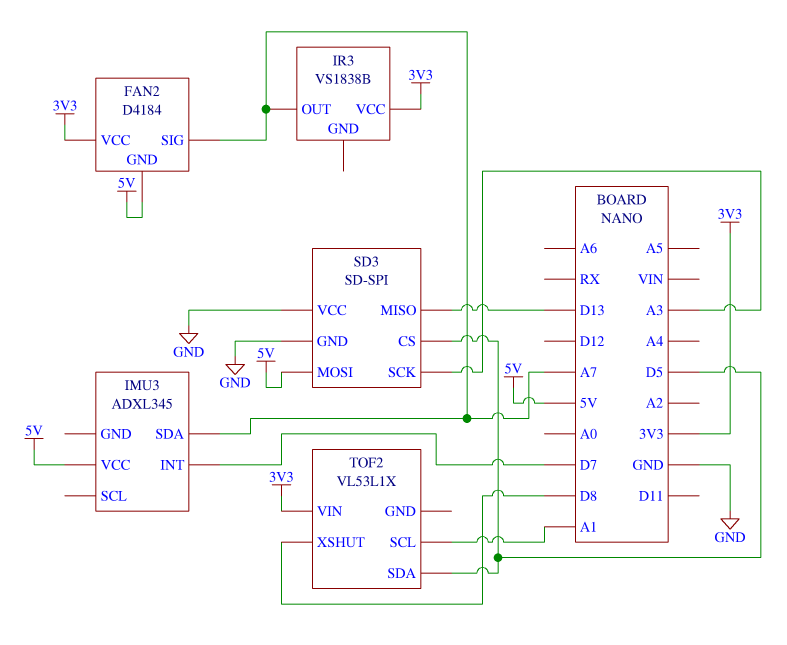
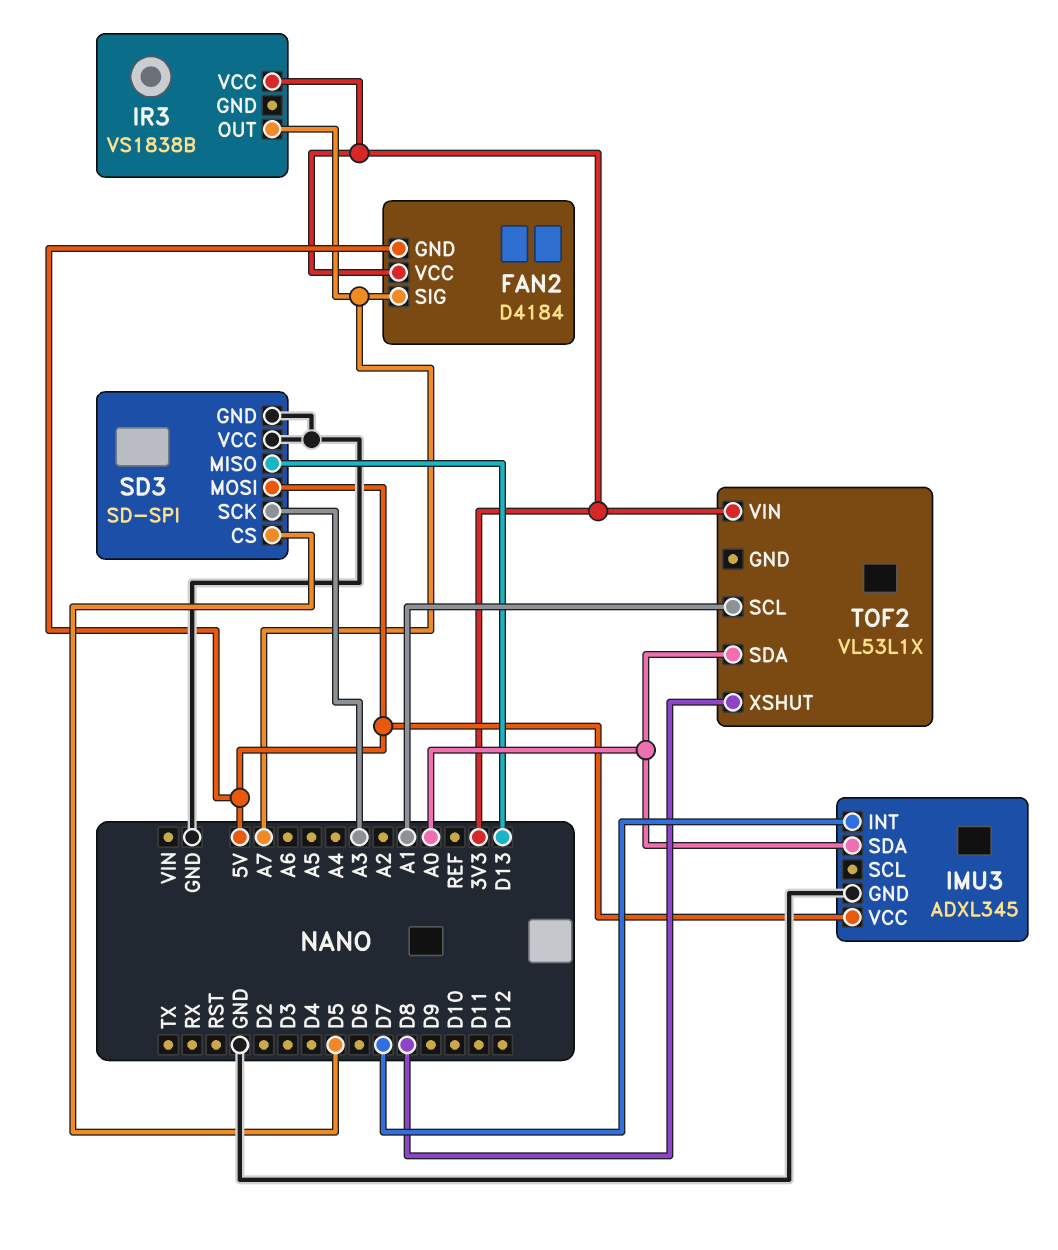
IMU3 pin GND: none -> GND
IMU3 pin SDA: A7 -> A0
TOF2 pin SDA: D5 -> A0

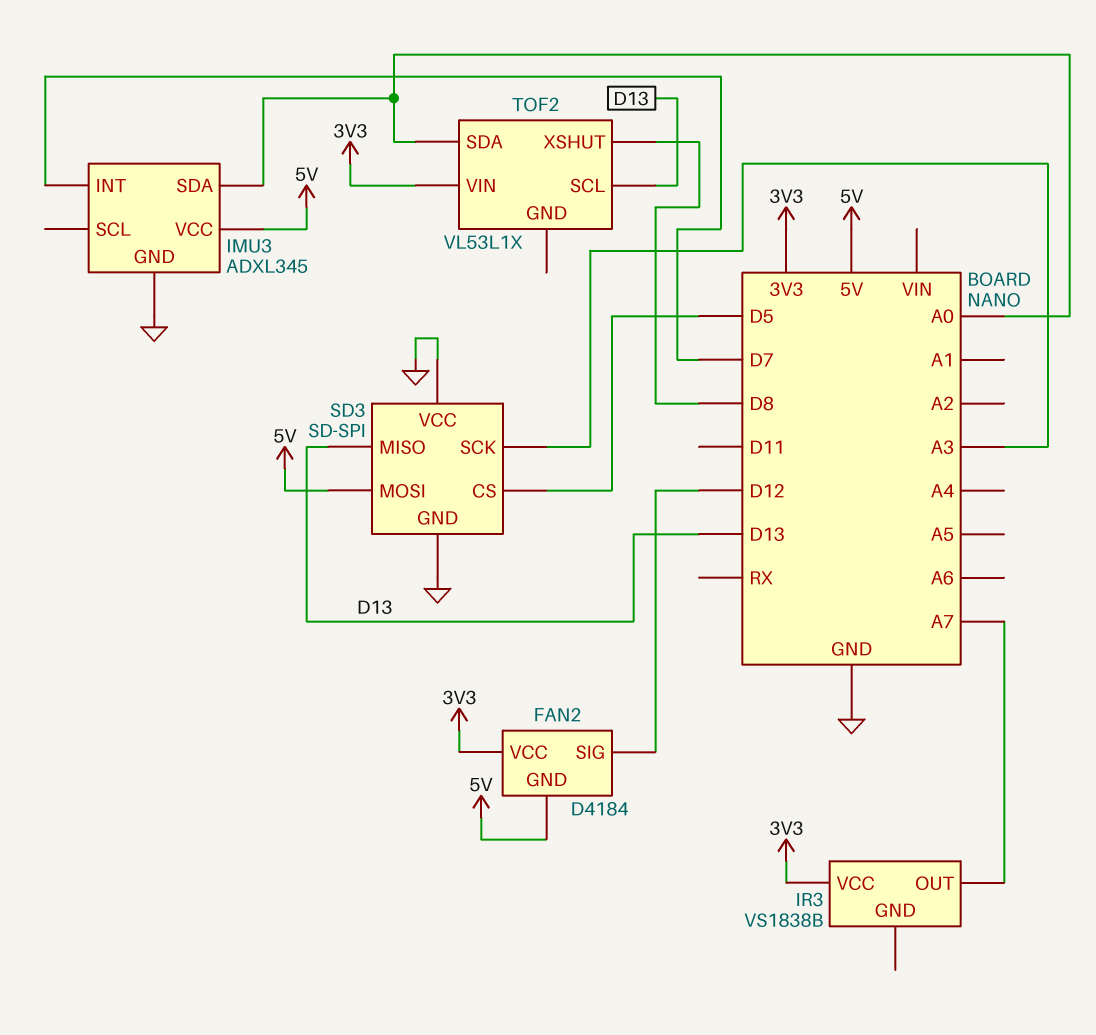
FAN2 pin SIG: A7 -> D12
TOF2 pin SCL: A1 -> D13

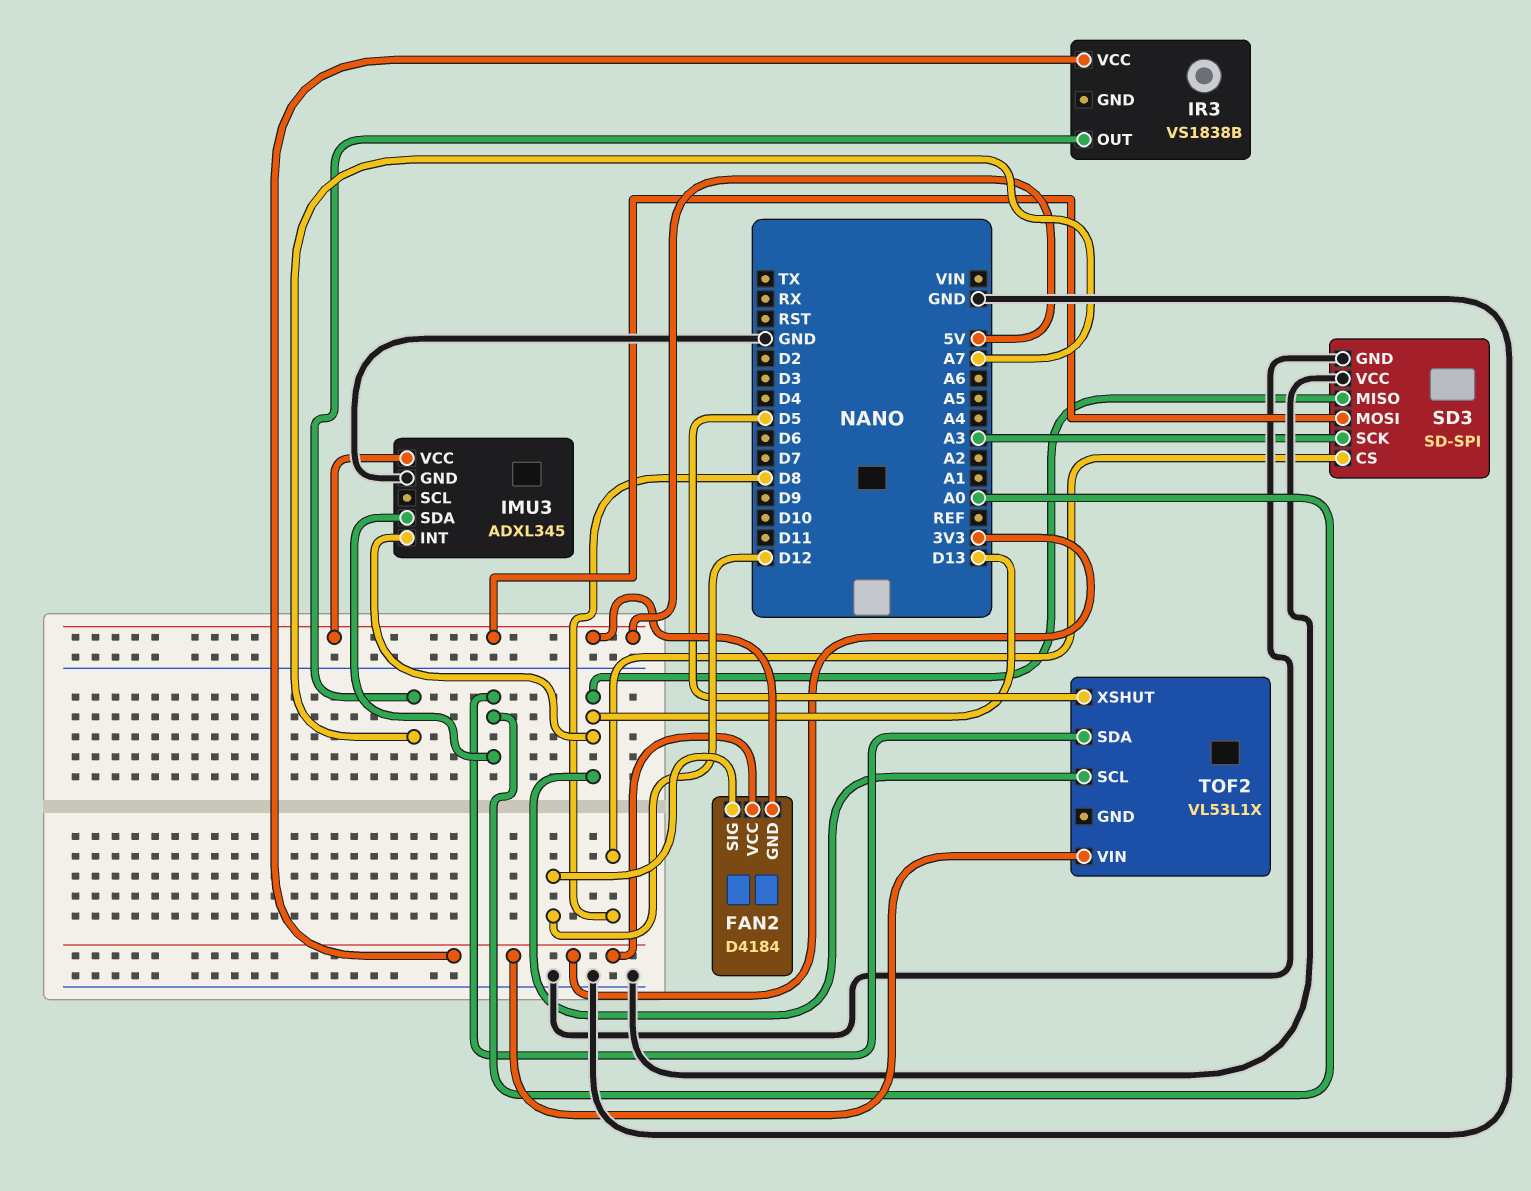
IMU3 pin INT: D7 -> D13
SD3 pin CS: D5 -> D8
TOF2 pin XSHUT: D8 -> D5

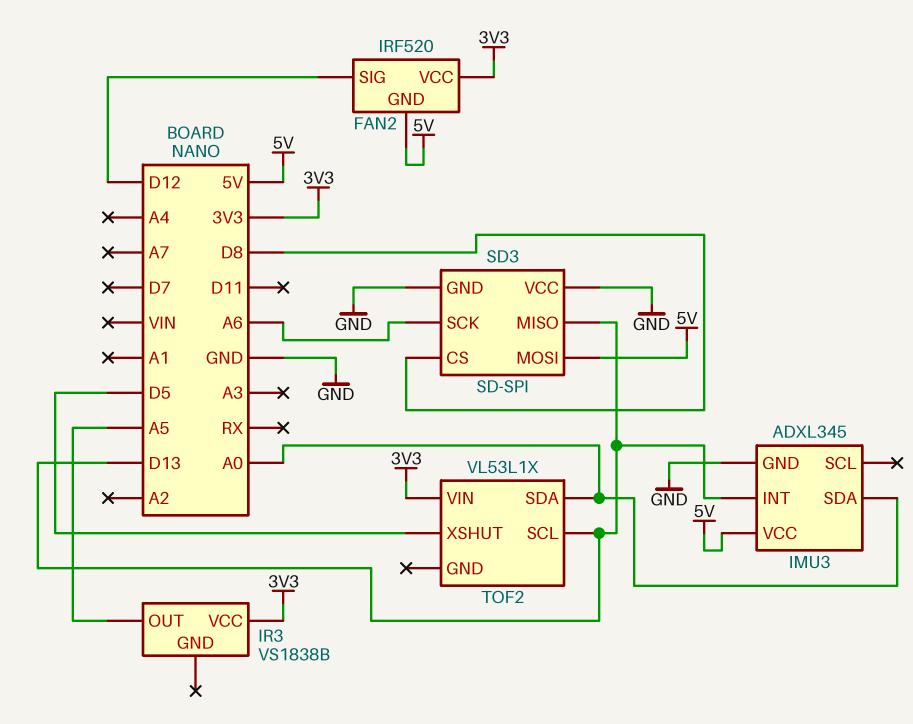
FAN2: D4184 -> IRF520
IR3 pin OUT: A7 -> A5
SD3 pin SCK: A3 -> A6

